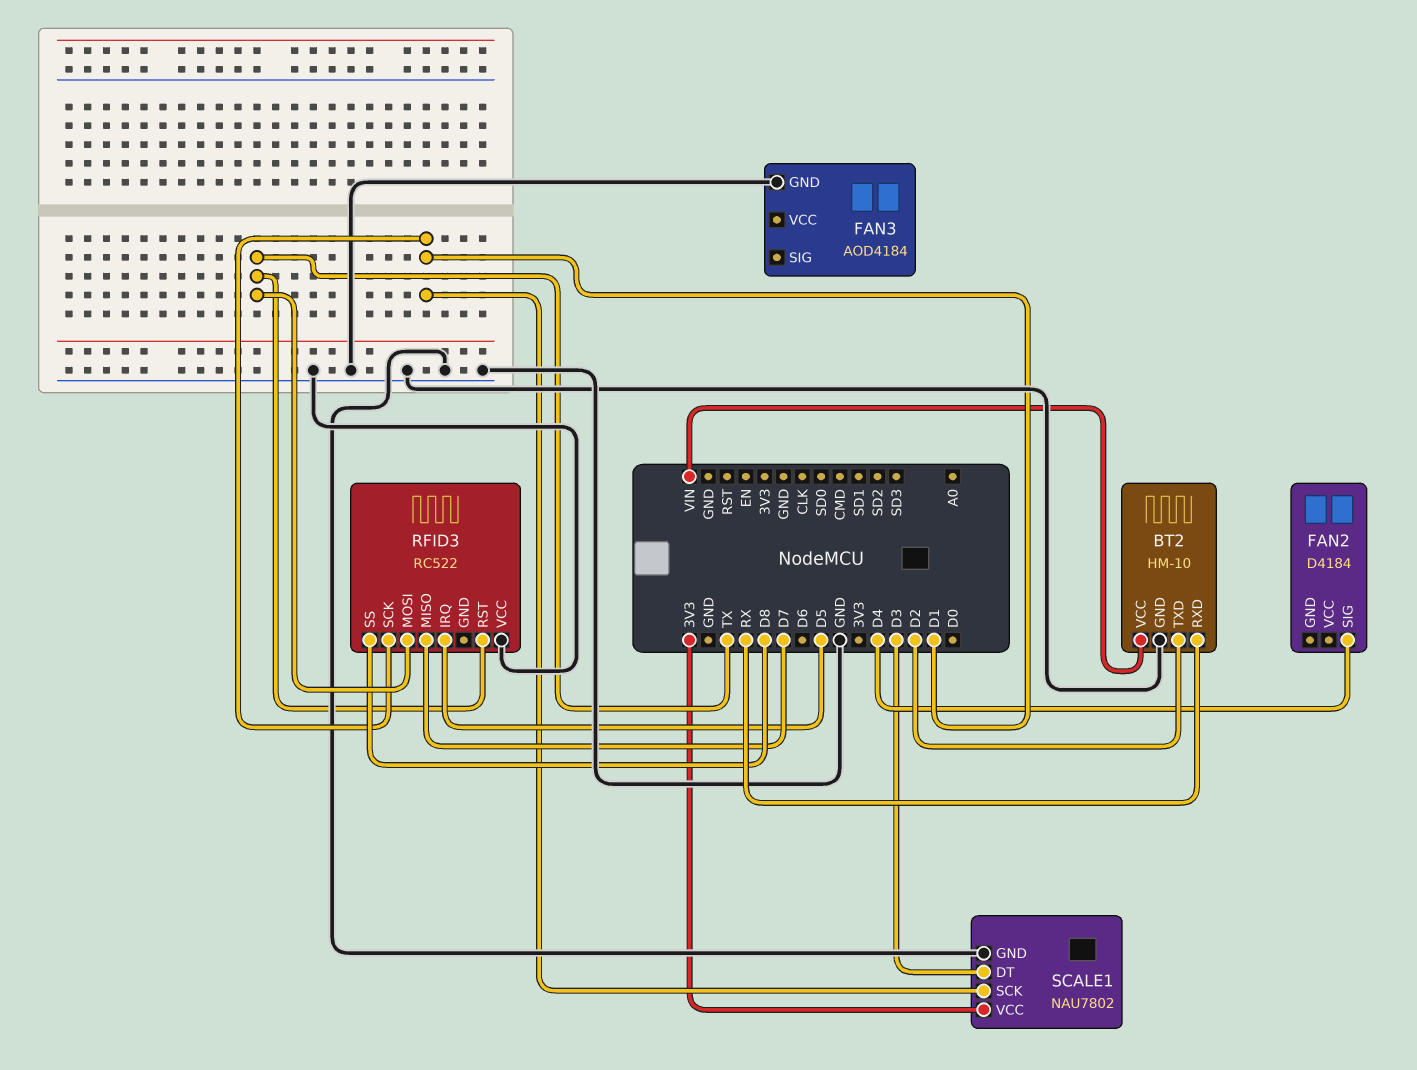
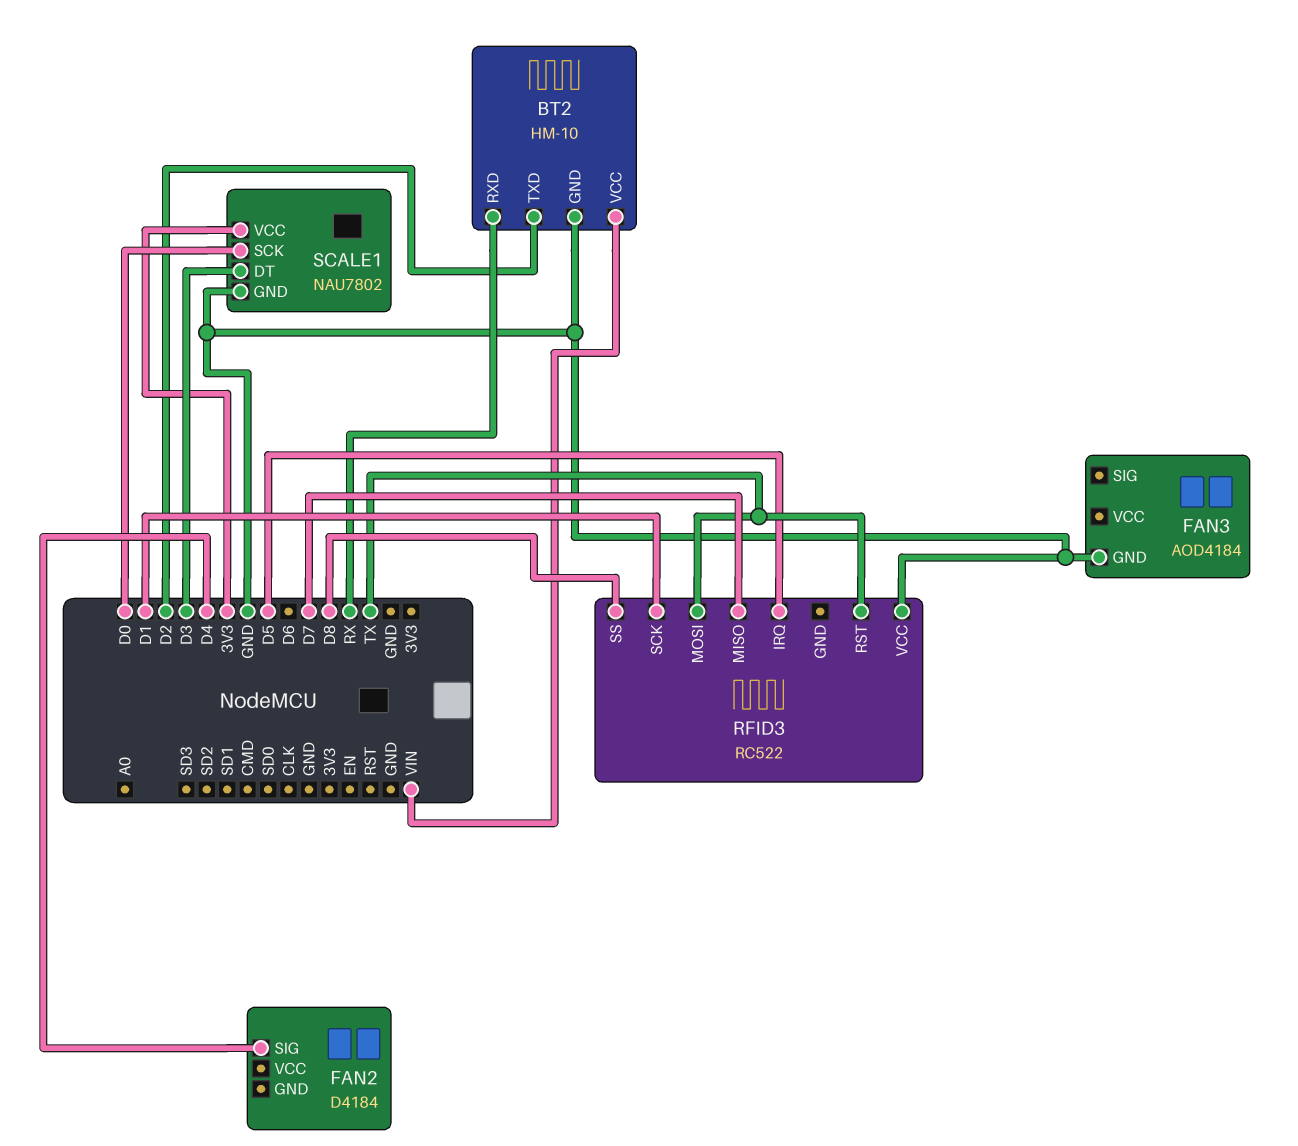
SCALE1 pin SCK: D1 -> D0

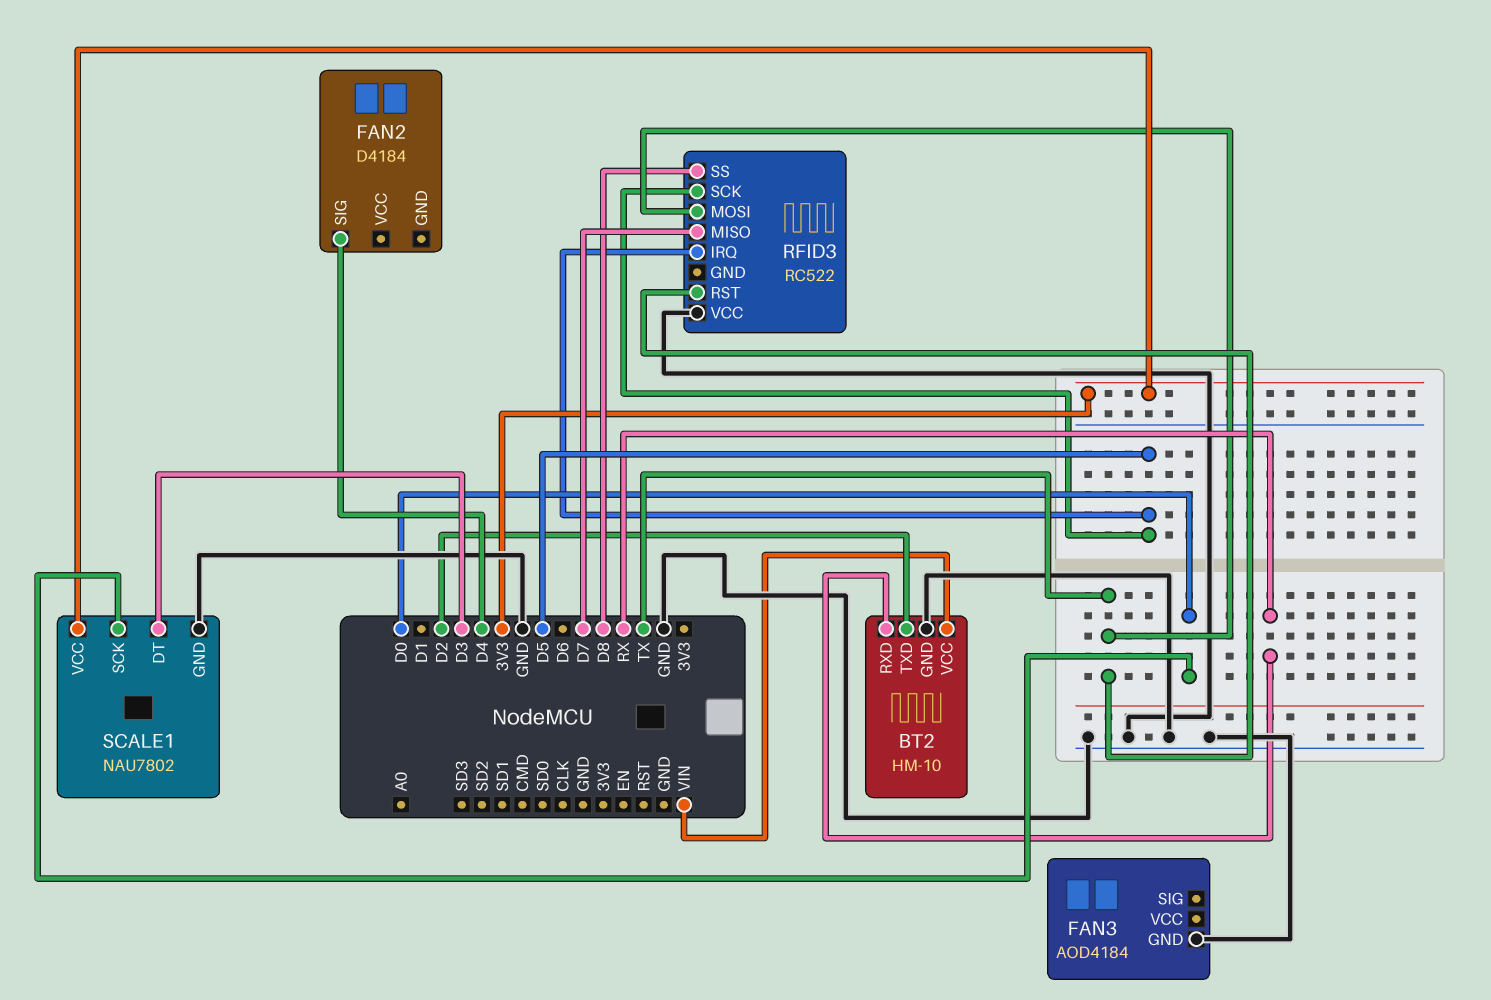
RFID3 pin SCK: D1 -> D5

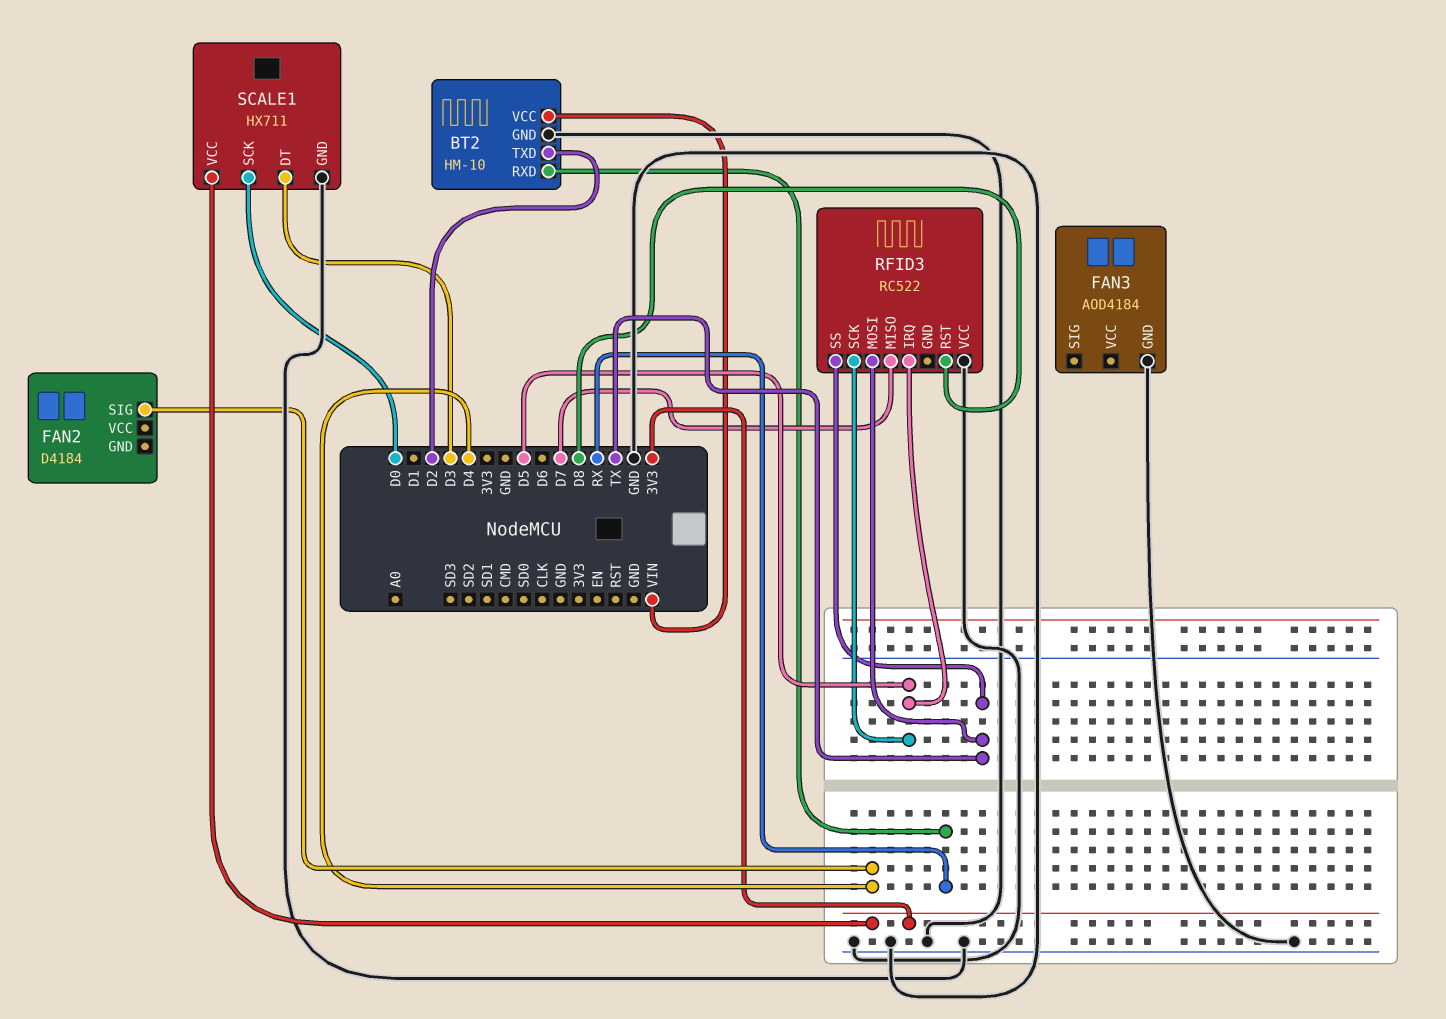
RFID3 pin RST: TX -> D8
RFID3 pin SS: D8 -> TX
SCALE1: NAU7802 -> HX711

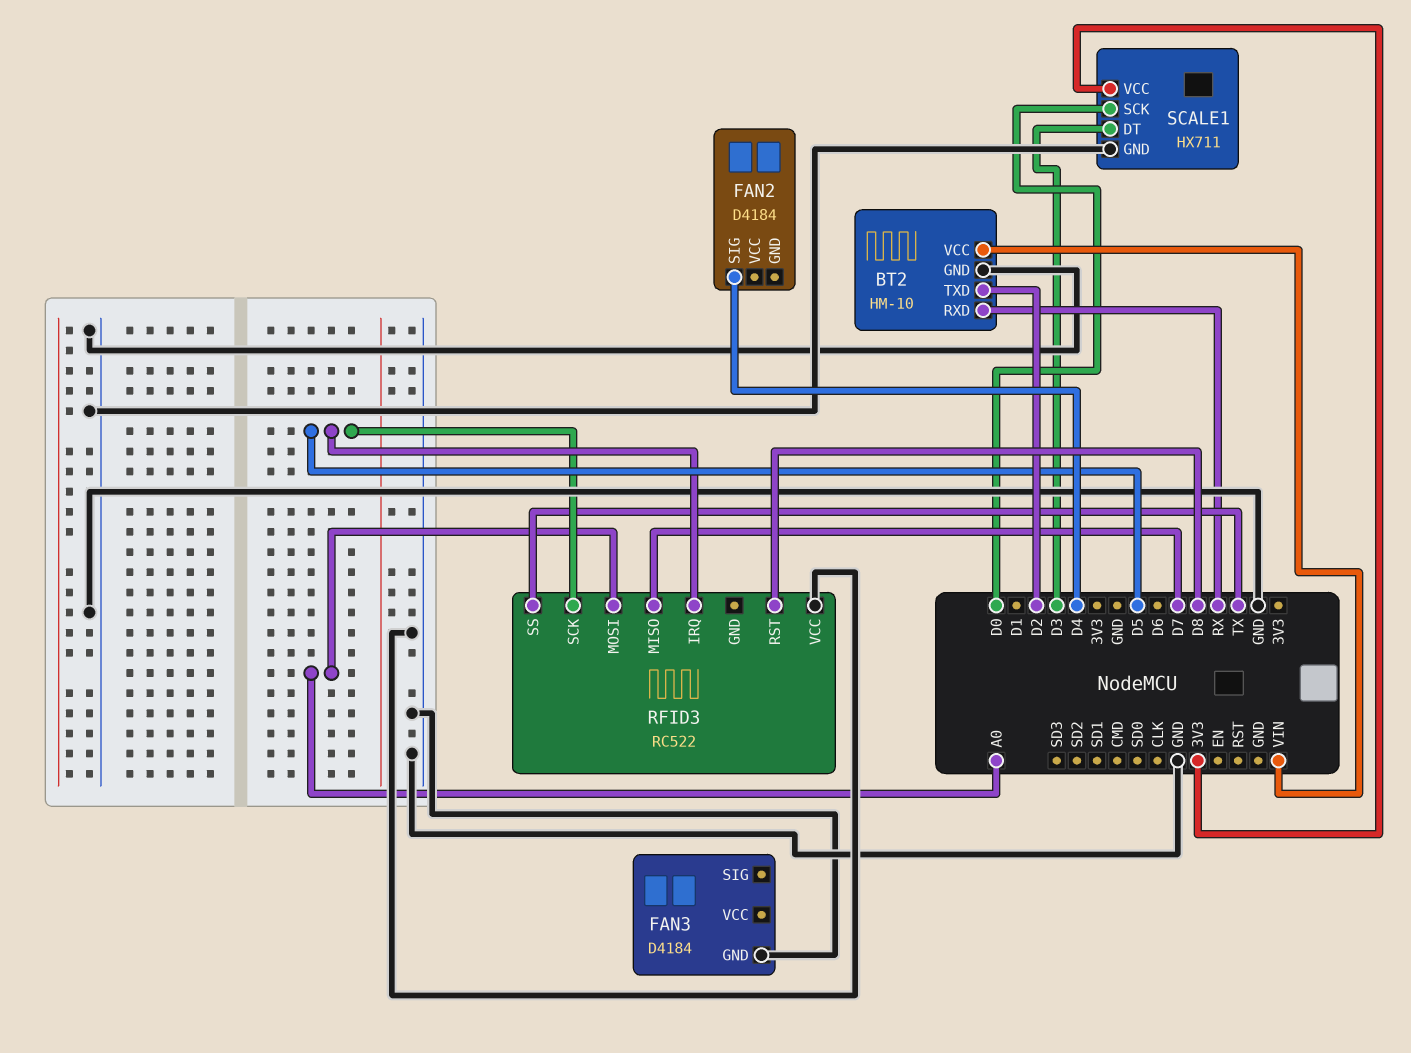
FAN3: AOD4184 -> D4184
RFID3 pin MOSI: TX -> A0

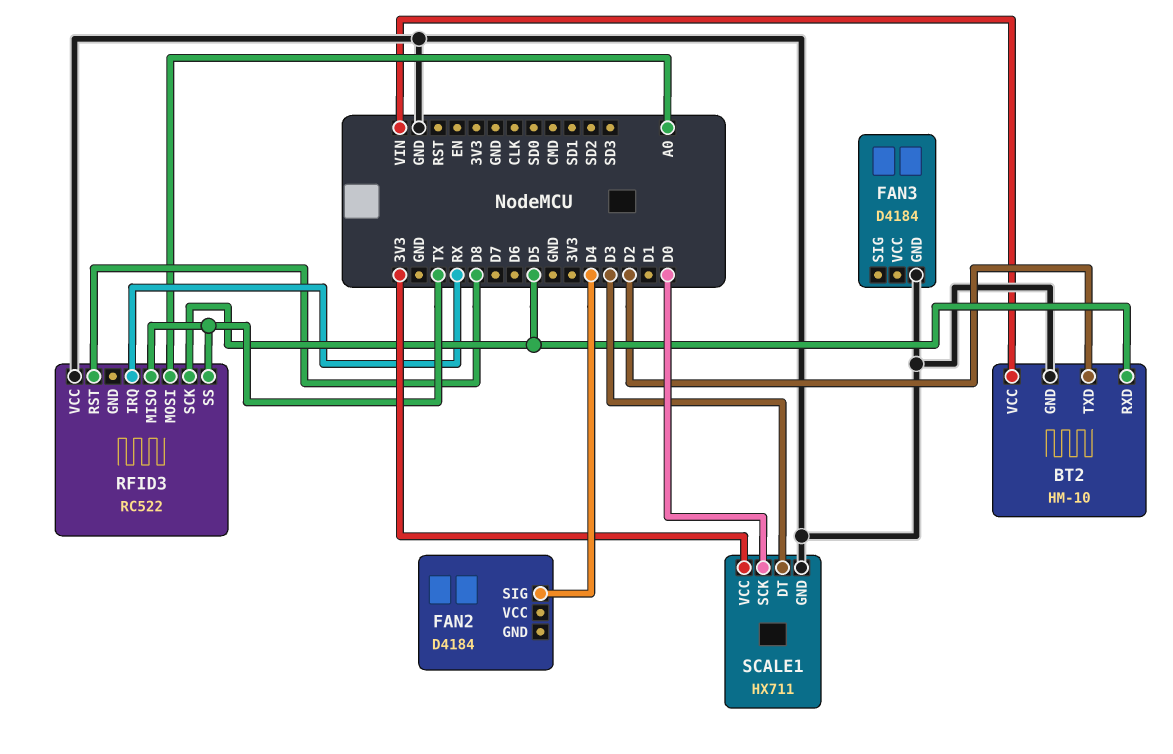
BT2 pin RXD: RX -> D5
RFID3 pin IRQ: D5 -> RX
RFID3 pin MISO: D7 -> TX

